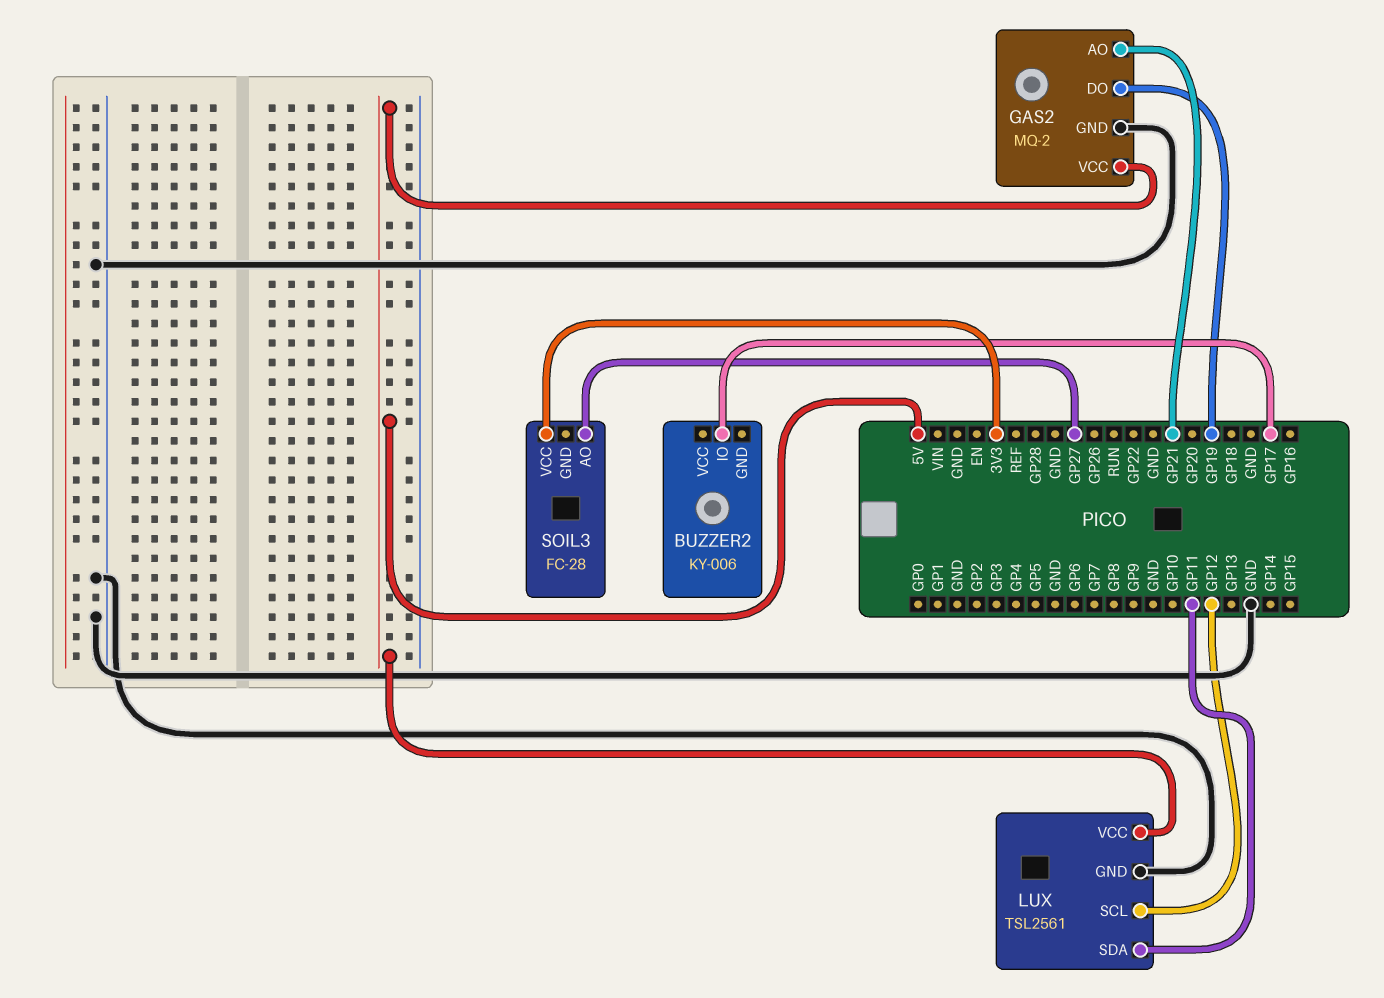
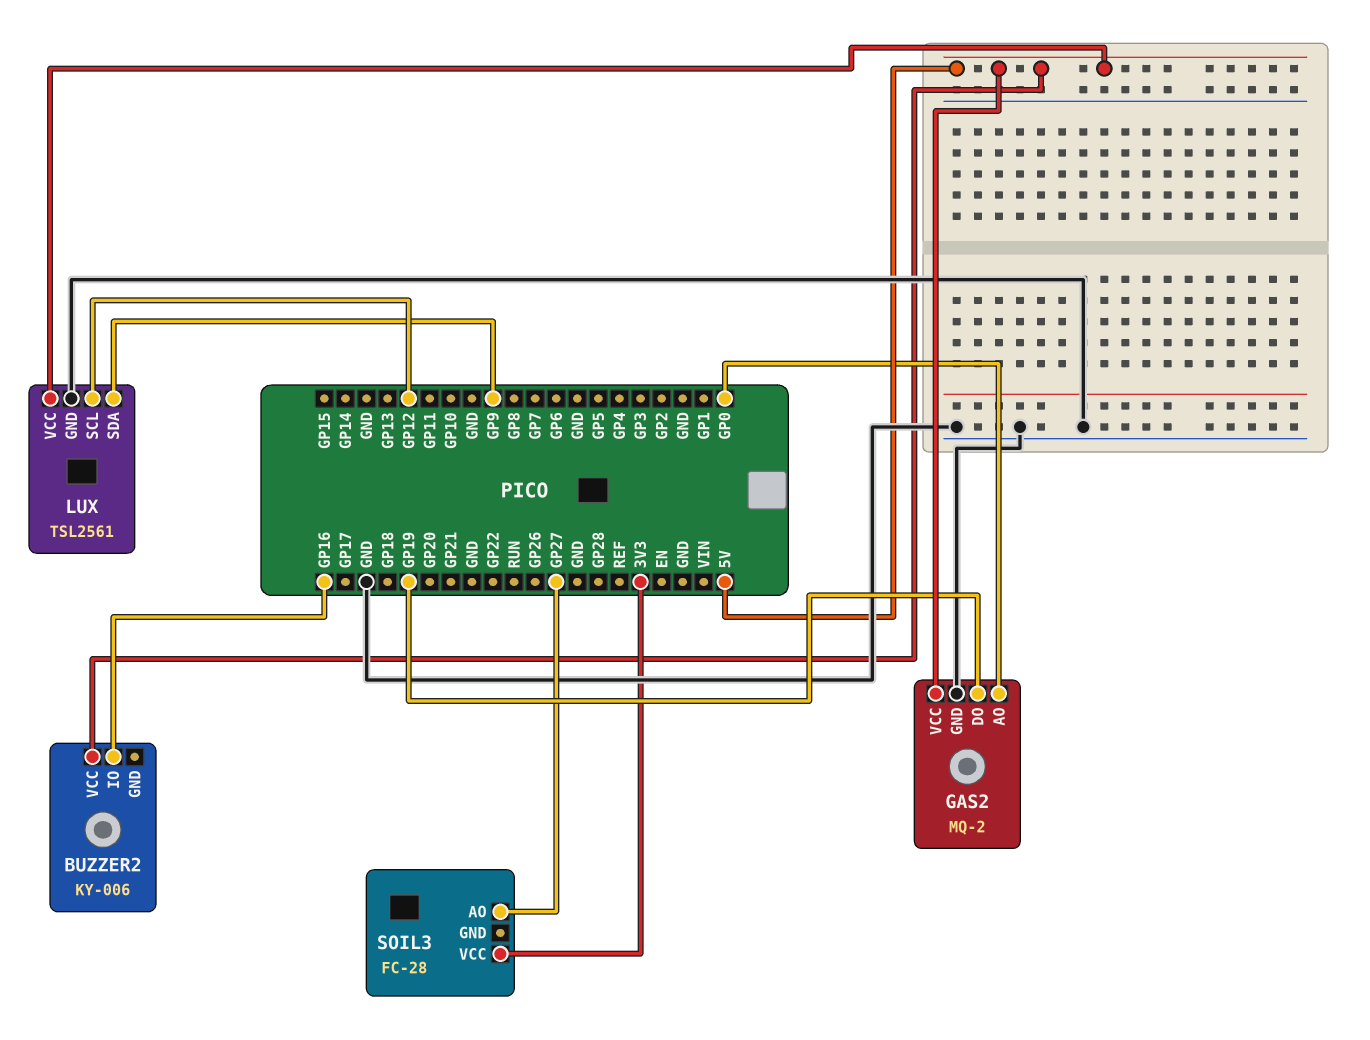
BUZZER2 pin IO: GP17 -> GP16
BUZZER2 pin VCC: none -> 5V
GAS2 pin AO: GP21 -> GP0
LUX pin SDA: GP11 -> GP9

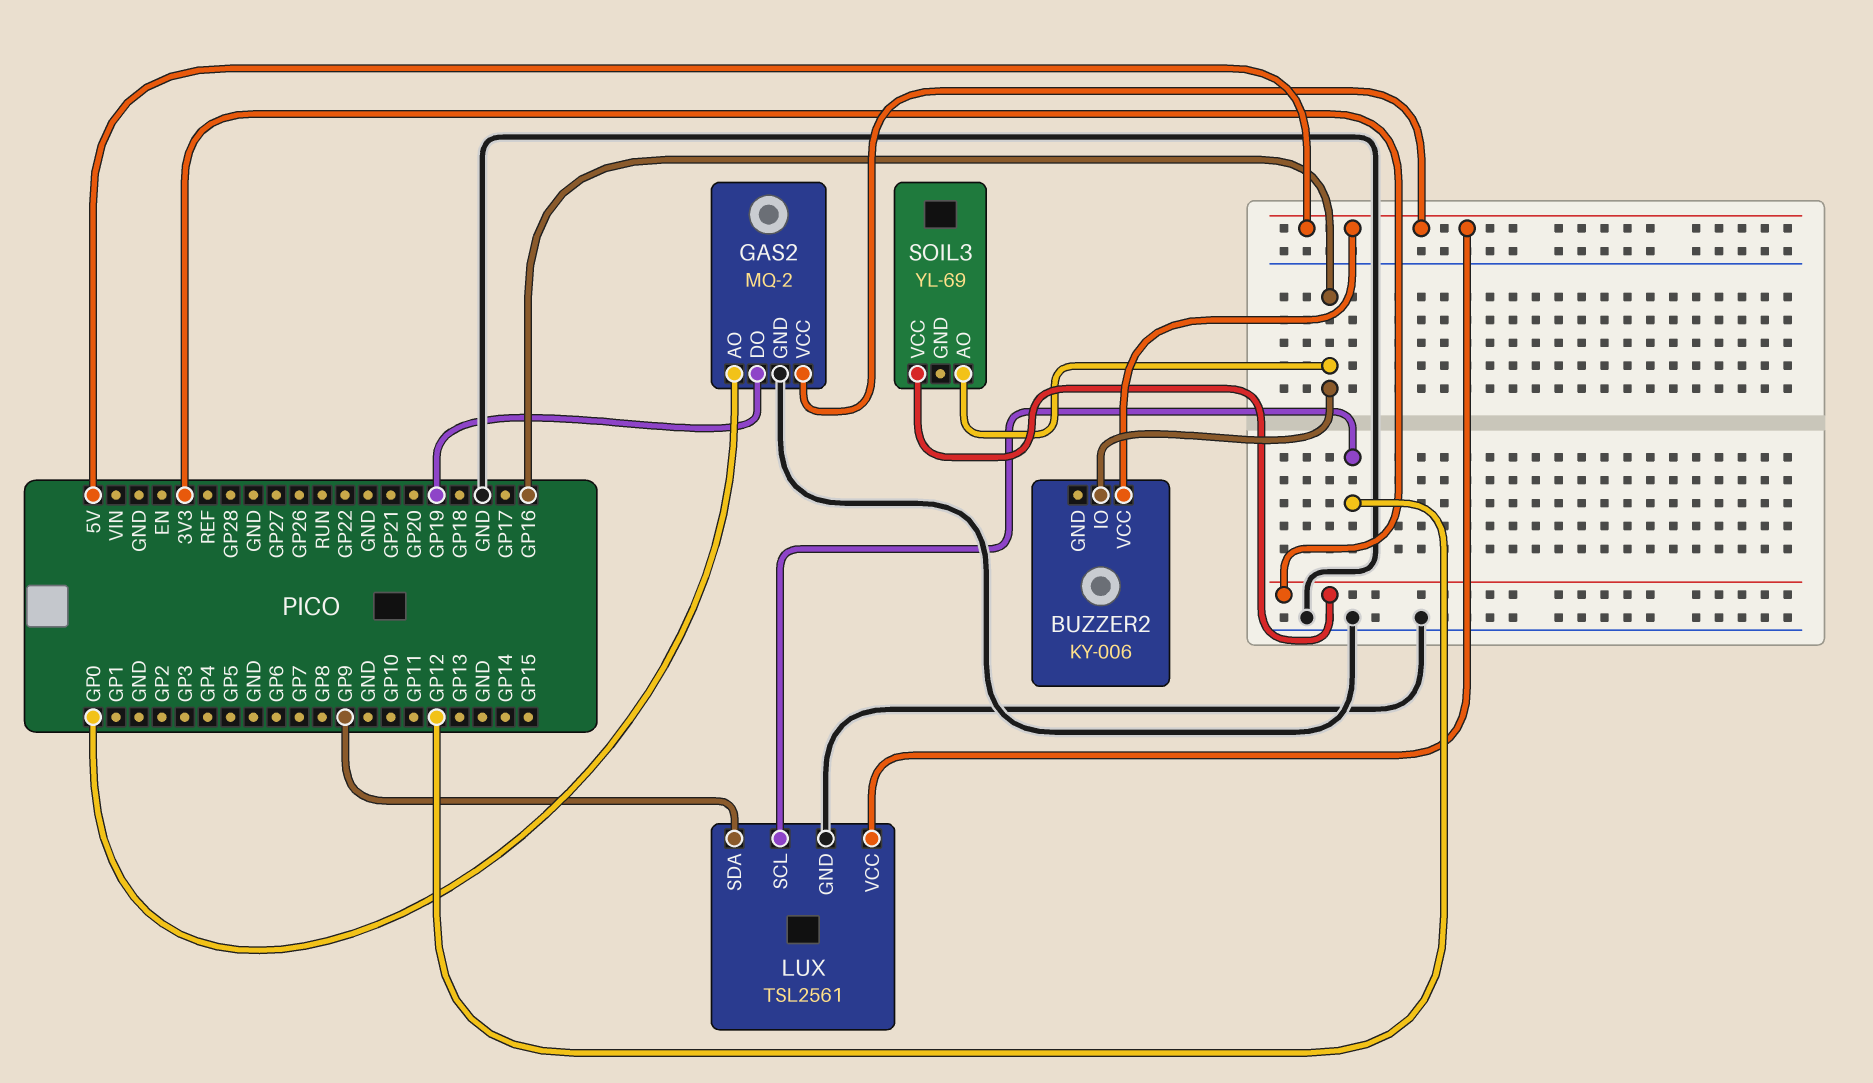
SOIL3: FC-28 -> YL-69
SOIL3 pin AO: GP27 -> GP16

